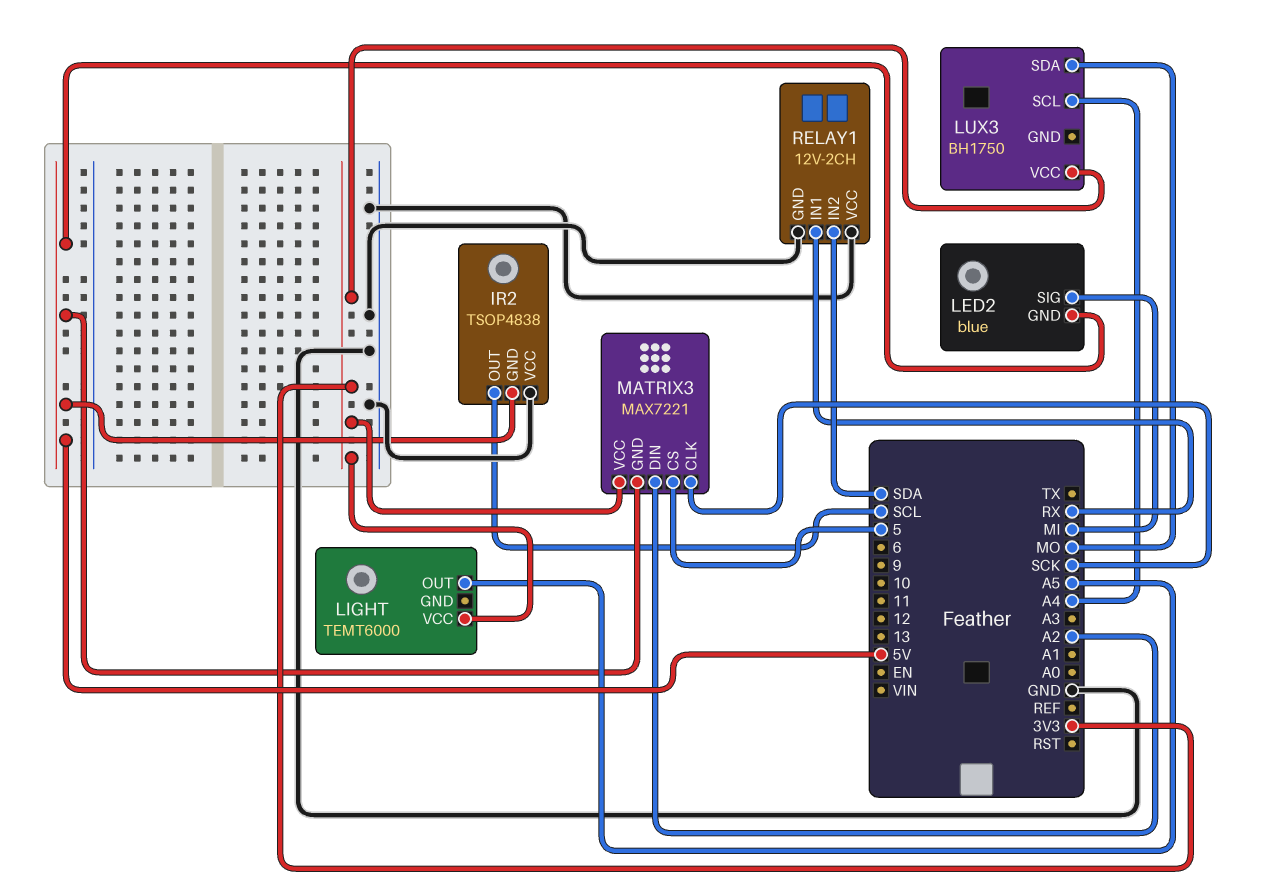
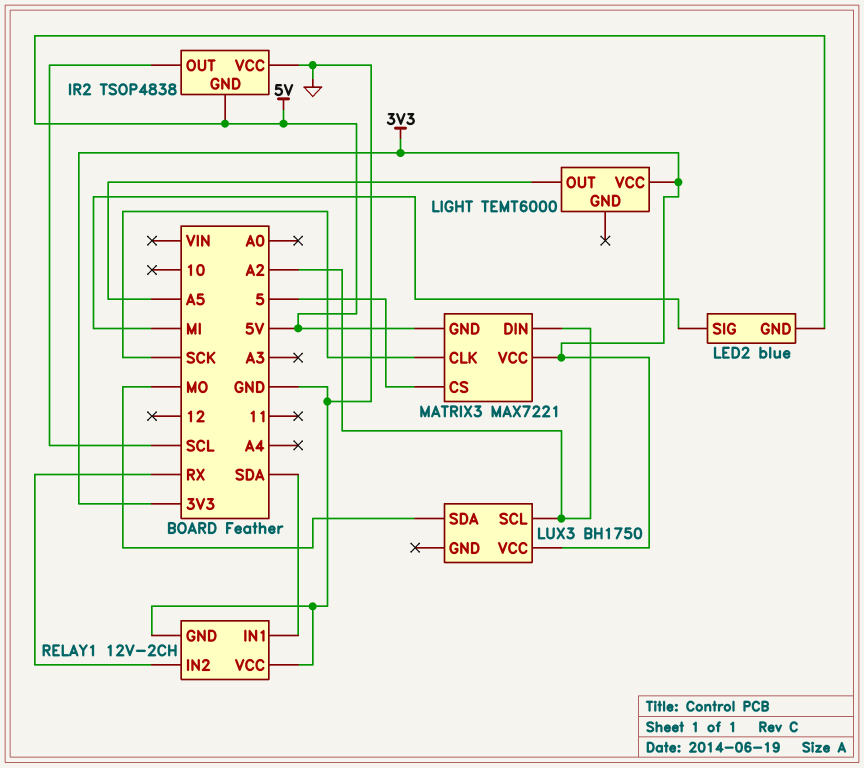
LUX3 pin SCL: A4 -> A2
RELAY1 pin IN1: RX -> SDA
RELAY1 pin IN2: SDA -> RX

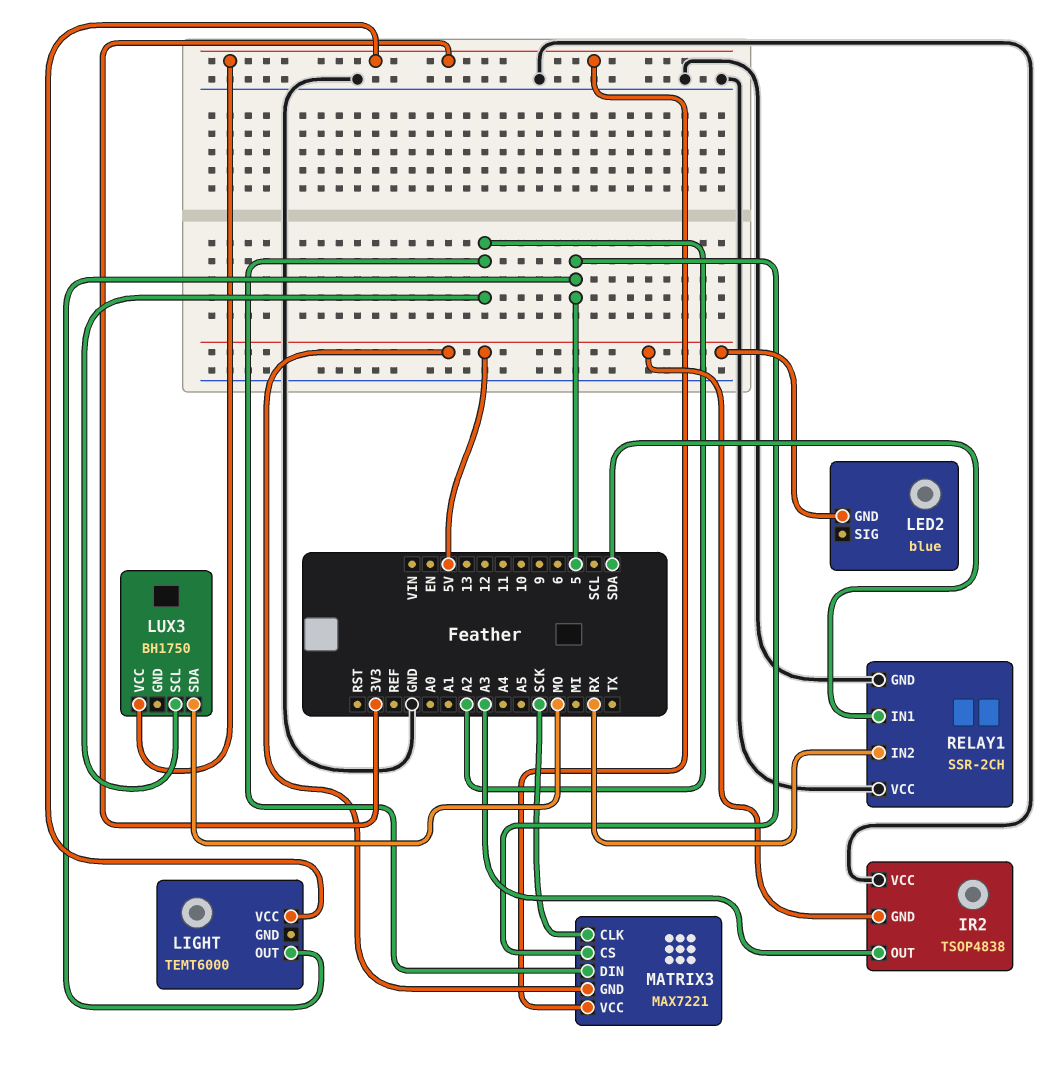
IR2 pin OUT: SCL -> A3
LED2 pin SIG: MI -> none
LIGHT pin OUT: A5 -> 5
RELAY1: 12V-2CH -> SSR-2CH

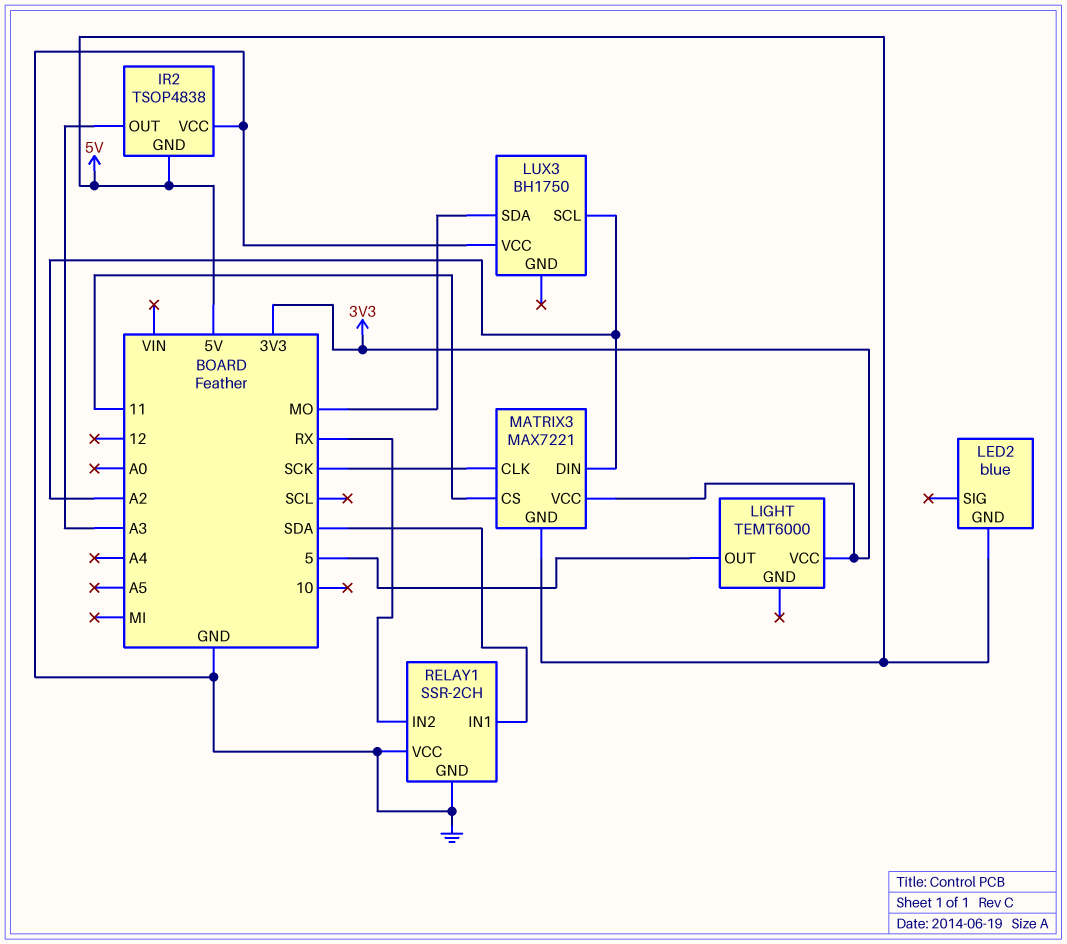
LUX3 pin VCC: 3V3 -> GND
MATRIX3 pin CS: 5 -> 11

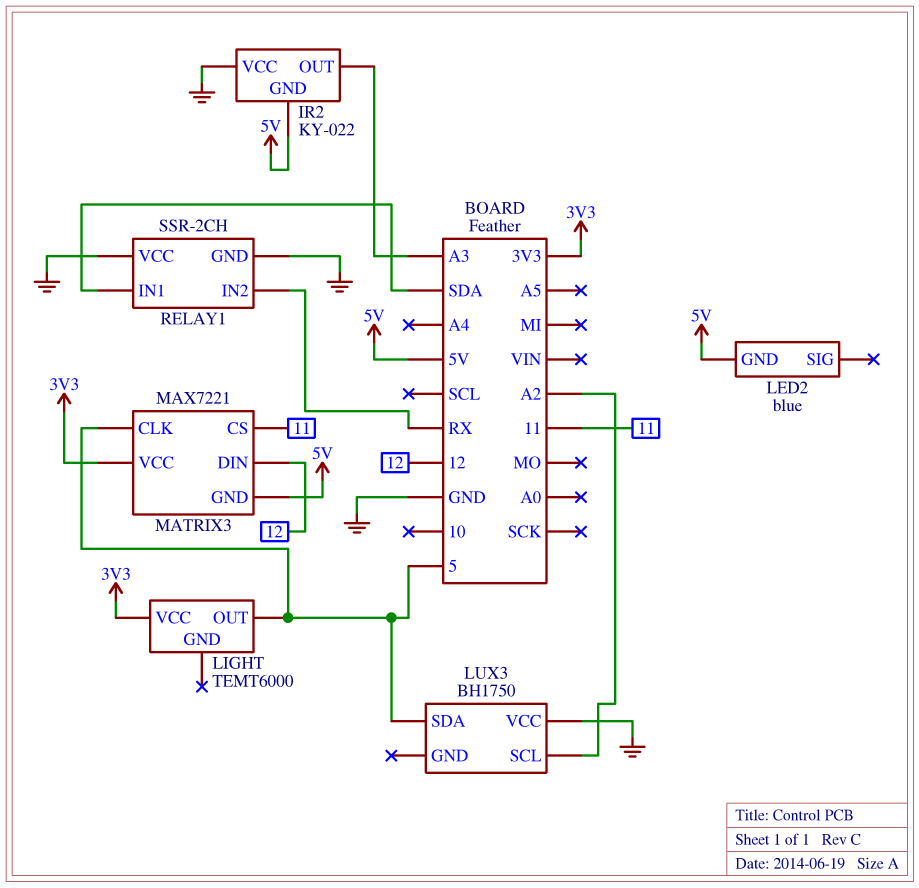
IR2: TSOP4838 -> KY-022
LUX3 pin SDA: MO -> 5
MATRIX3 pin CLK: SCK -> 5
MATRIX3 pin DIN: A2 -> 12

